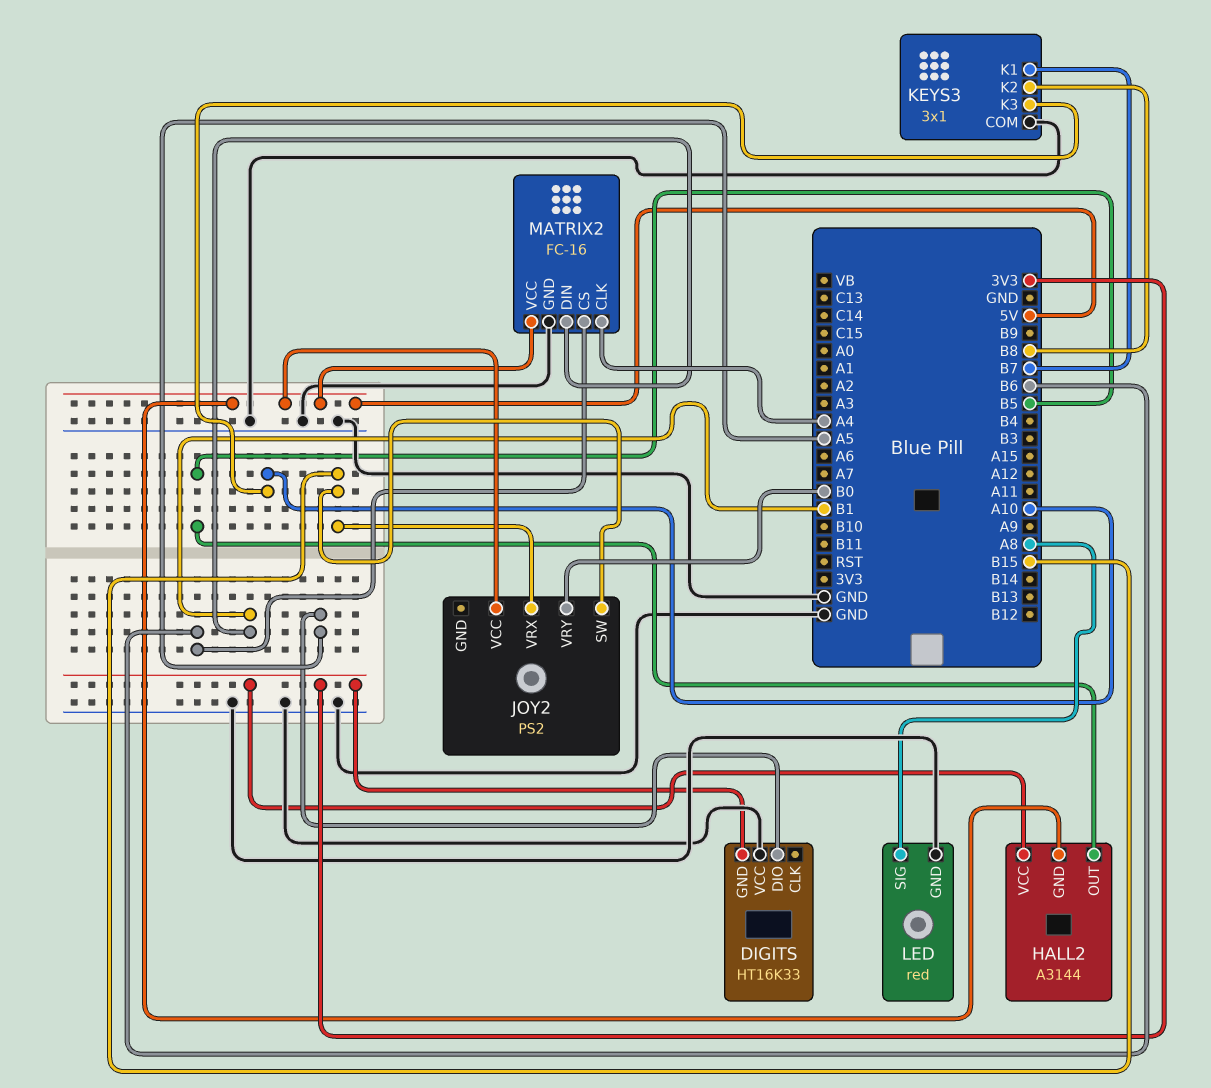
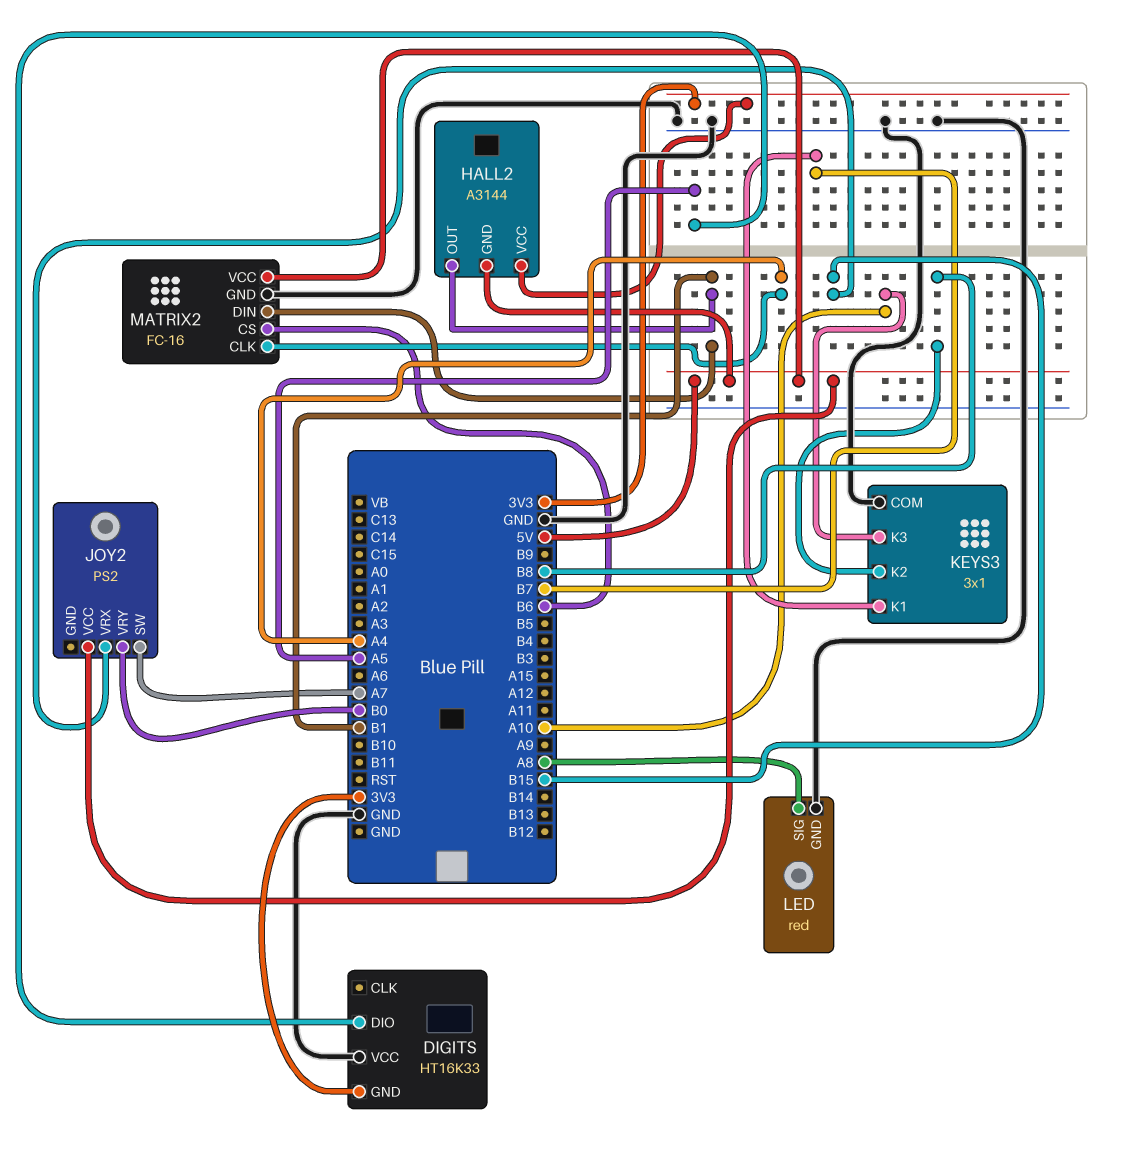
HALL2 pin OUT: B5 -> B1
JOY2 pin SW: B15 -> A7

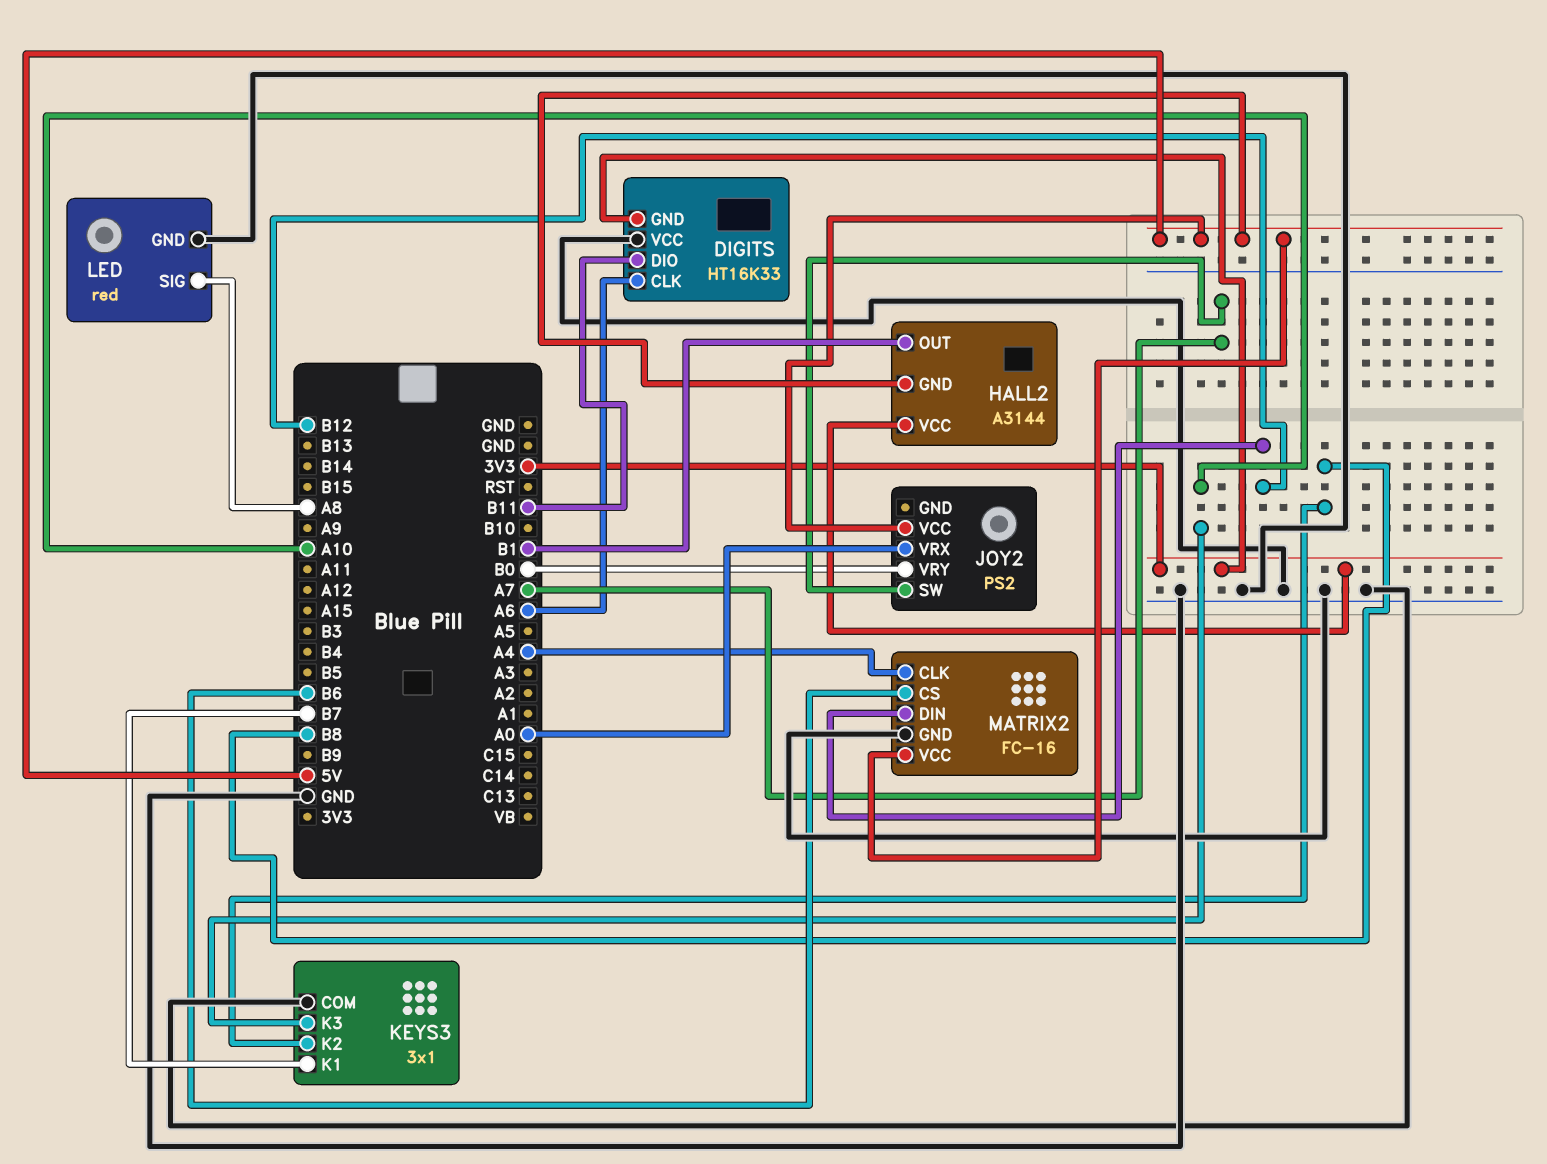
DIGITS pin CLK: none -> A6
DIGITS pin DIO: A5 -> B11
JOY2 pin VRX: B15 -> A0
MATRIX2 pin DIN: B1 -> B12

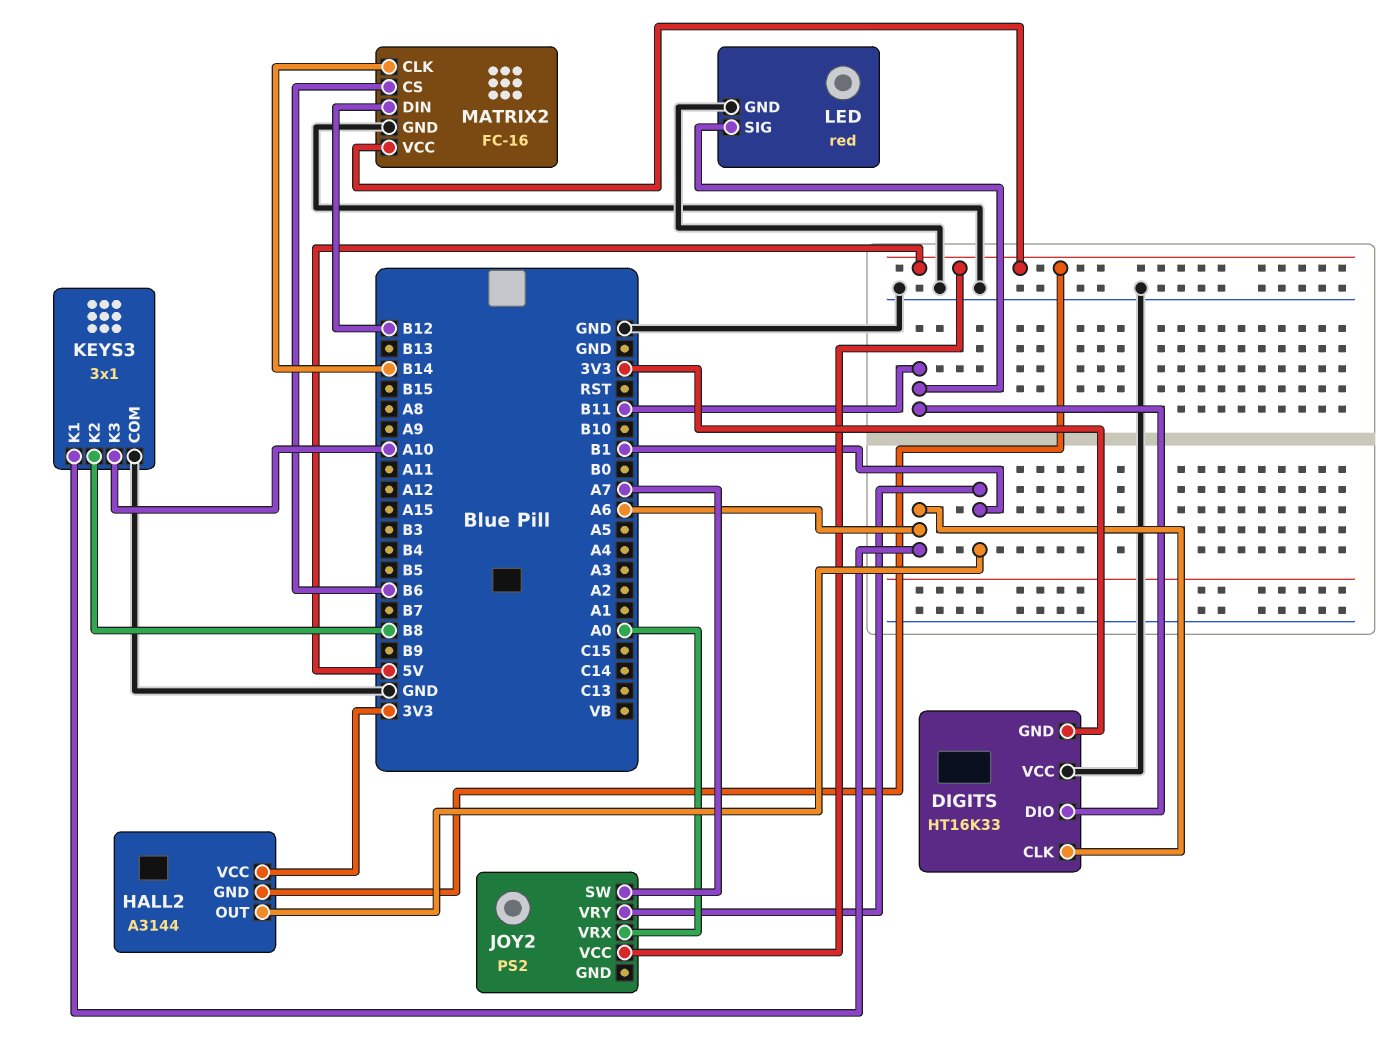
JOY2 pin VRY: B0 -> B1
KEYS3 pin K1: B7 -> A6
LED pin SIG: A8 -> B11
MATRIX2 pin CLK: A4 -> B14

